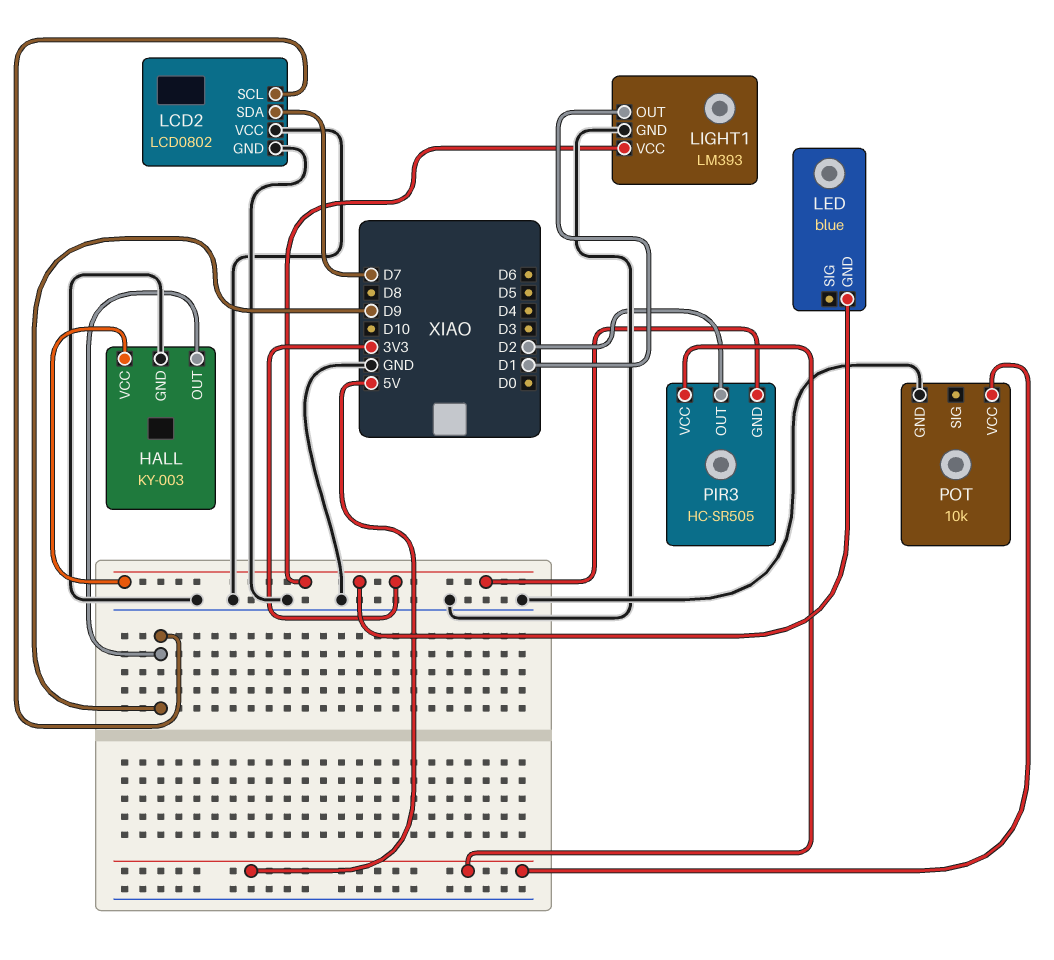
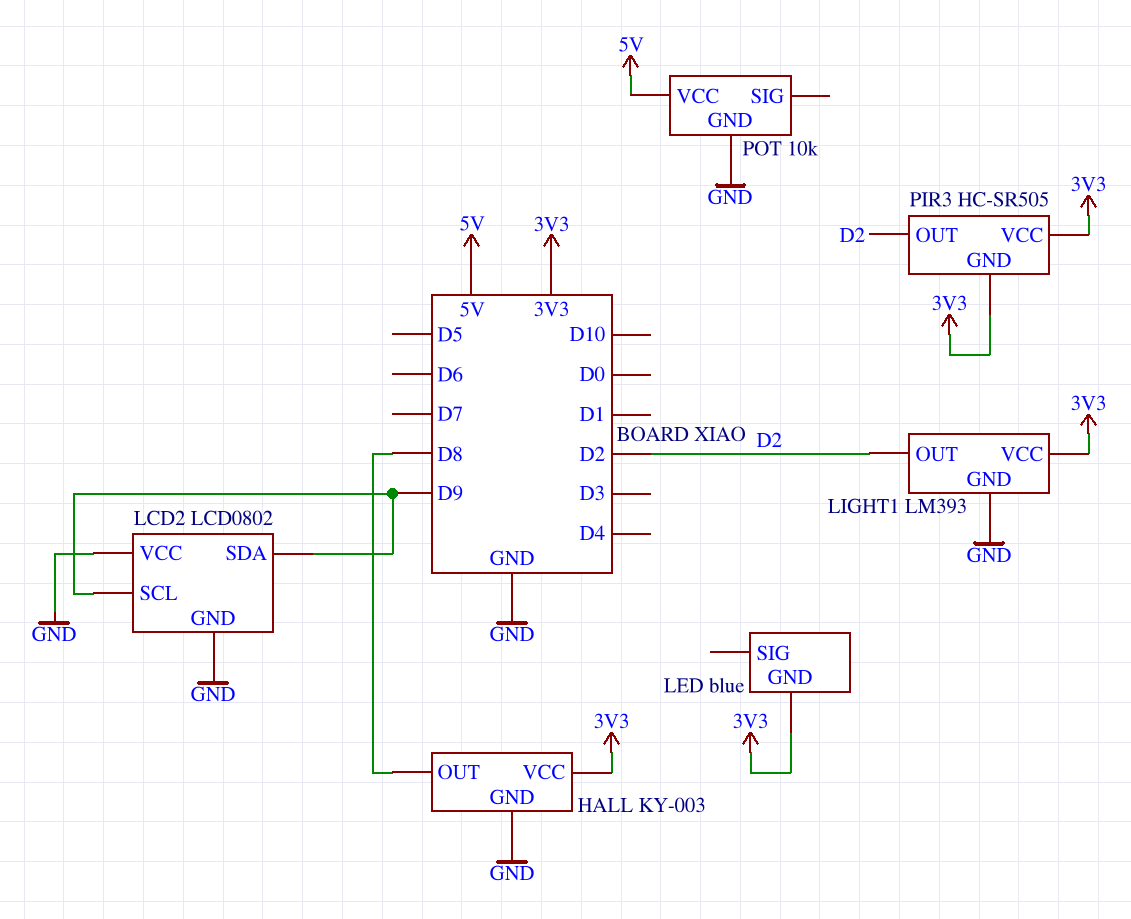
HALL pin OUT: D9 -> D8
LCD2 pin SDA: D7 -> D9
LIGHT1 pin OUT: D1 -> D2
PIR3 pin VCC: 5V -> 3V3

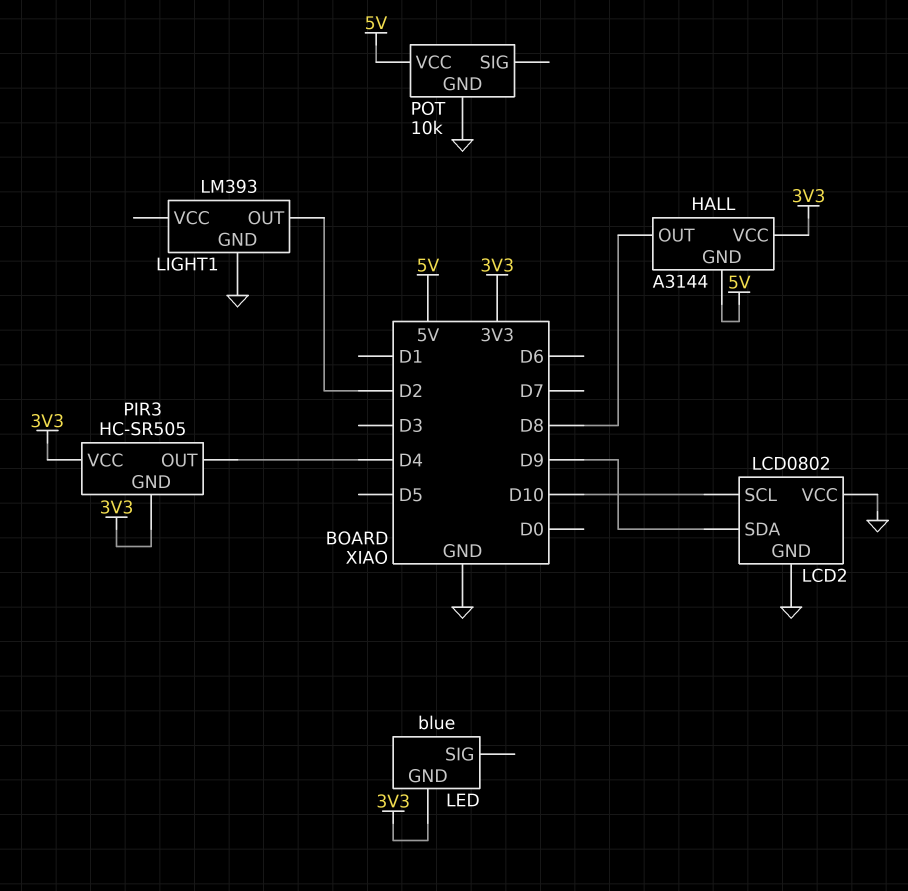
HALL: KY-003 -> A3144
HALL pin GND: GND -> 5V
LCD2 pin SCL: D9 -> D10
LIGHT1 pin VCC: 3V3 -> none
PIR3 pin OUT: D2 -> D4

